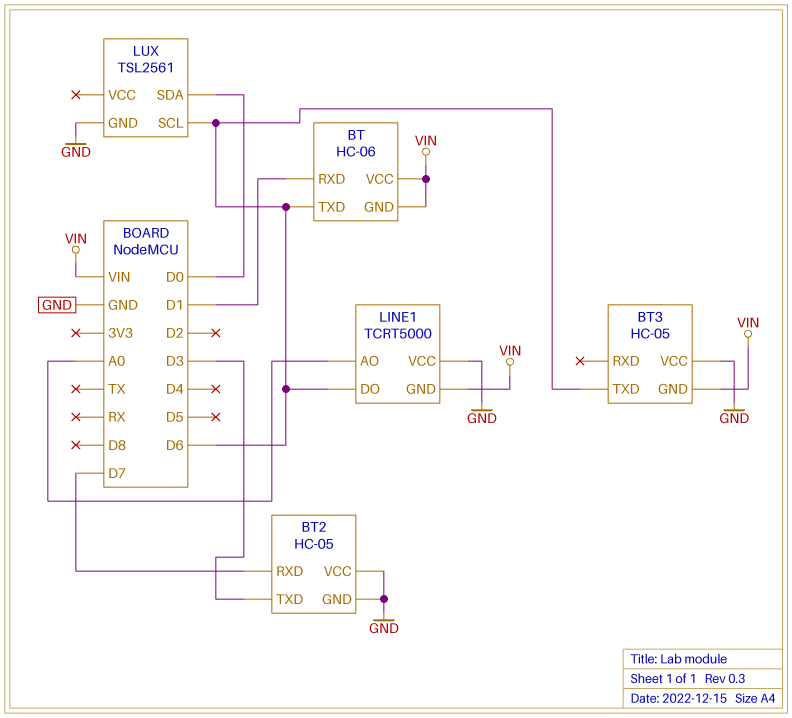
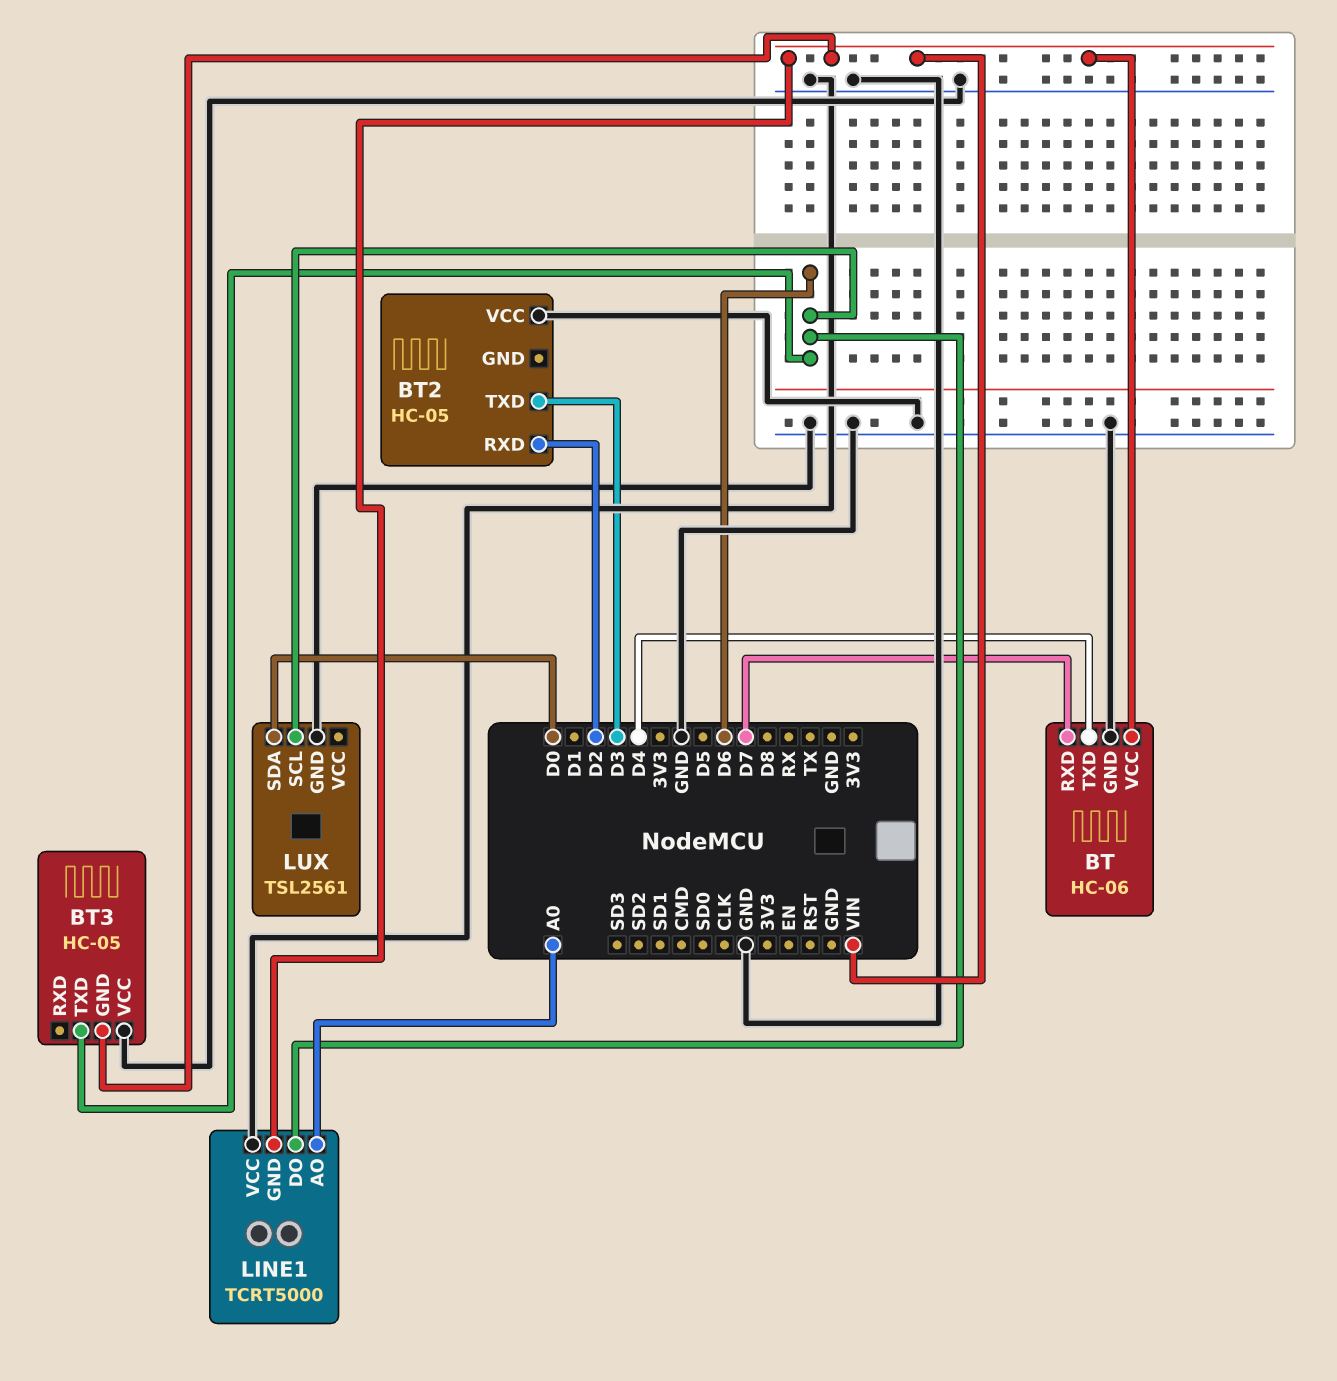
BT pin GND: VIN -> GND
BT pin RXD: D1 -> D7
BT pin TXD: D6 -> D4
BT2 pin GND: GND -> none
BT2 pin RXD: D7 -> D2

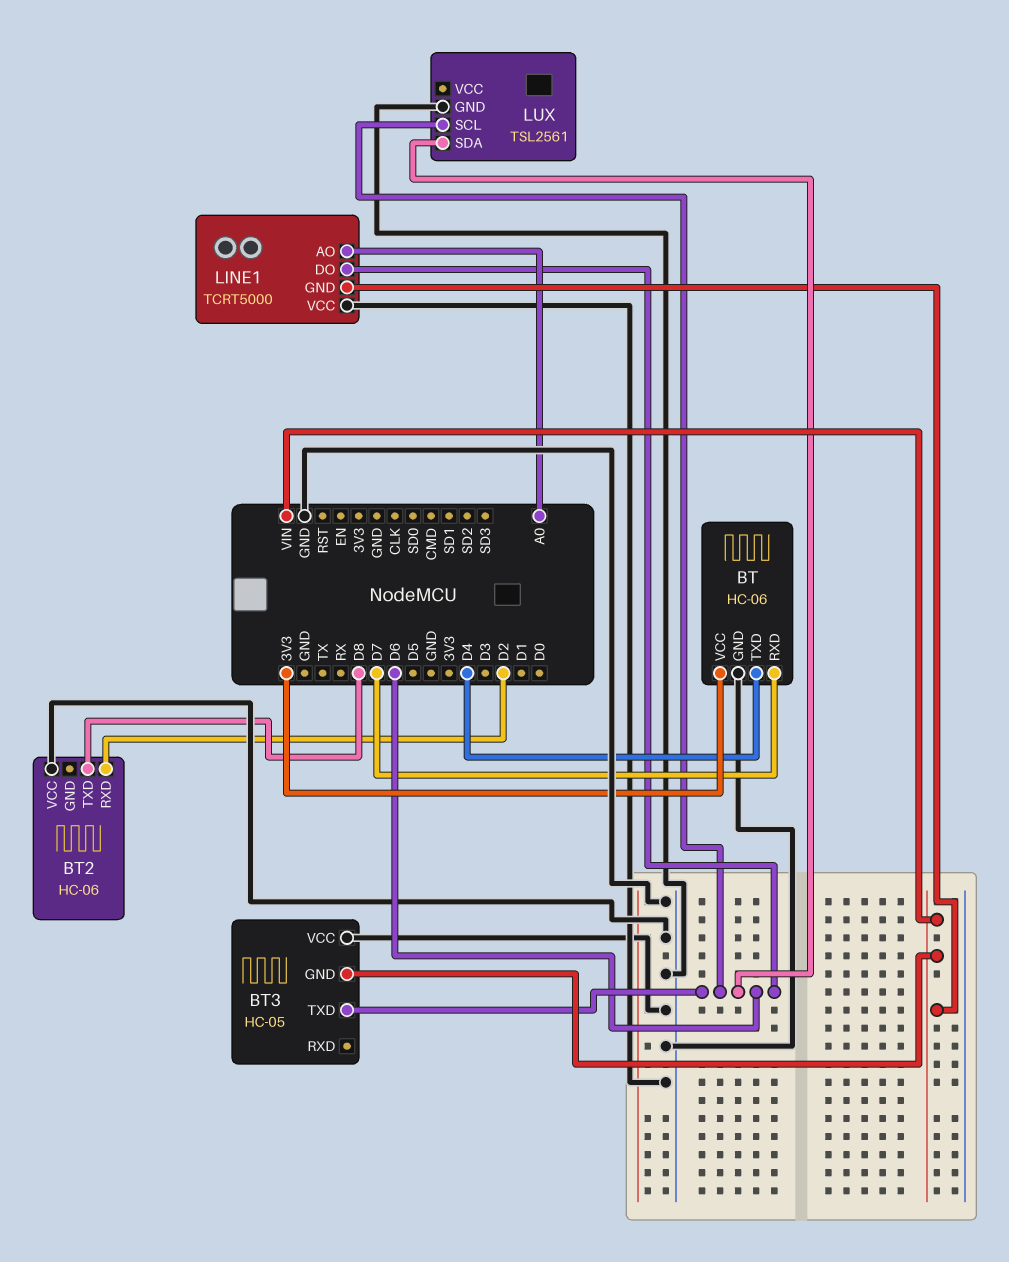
BT pin VCC: VIN -> 3V3
BT2: HC-05 -> HC-06
BT2 pin TXD: D3 -> D8
LUX pin SDA: D0 -> D6

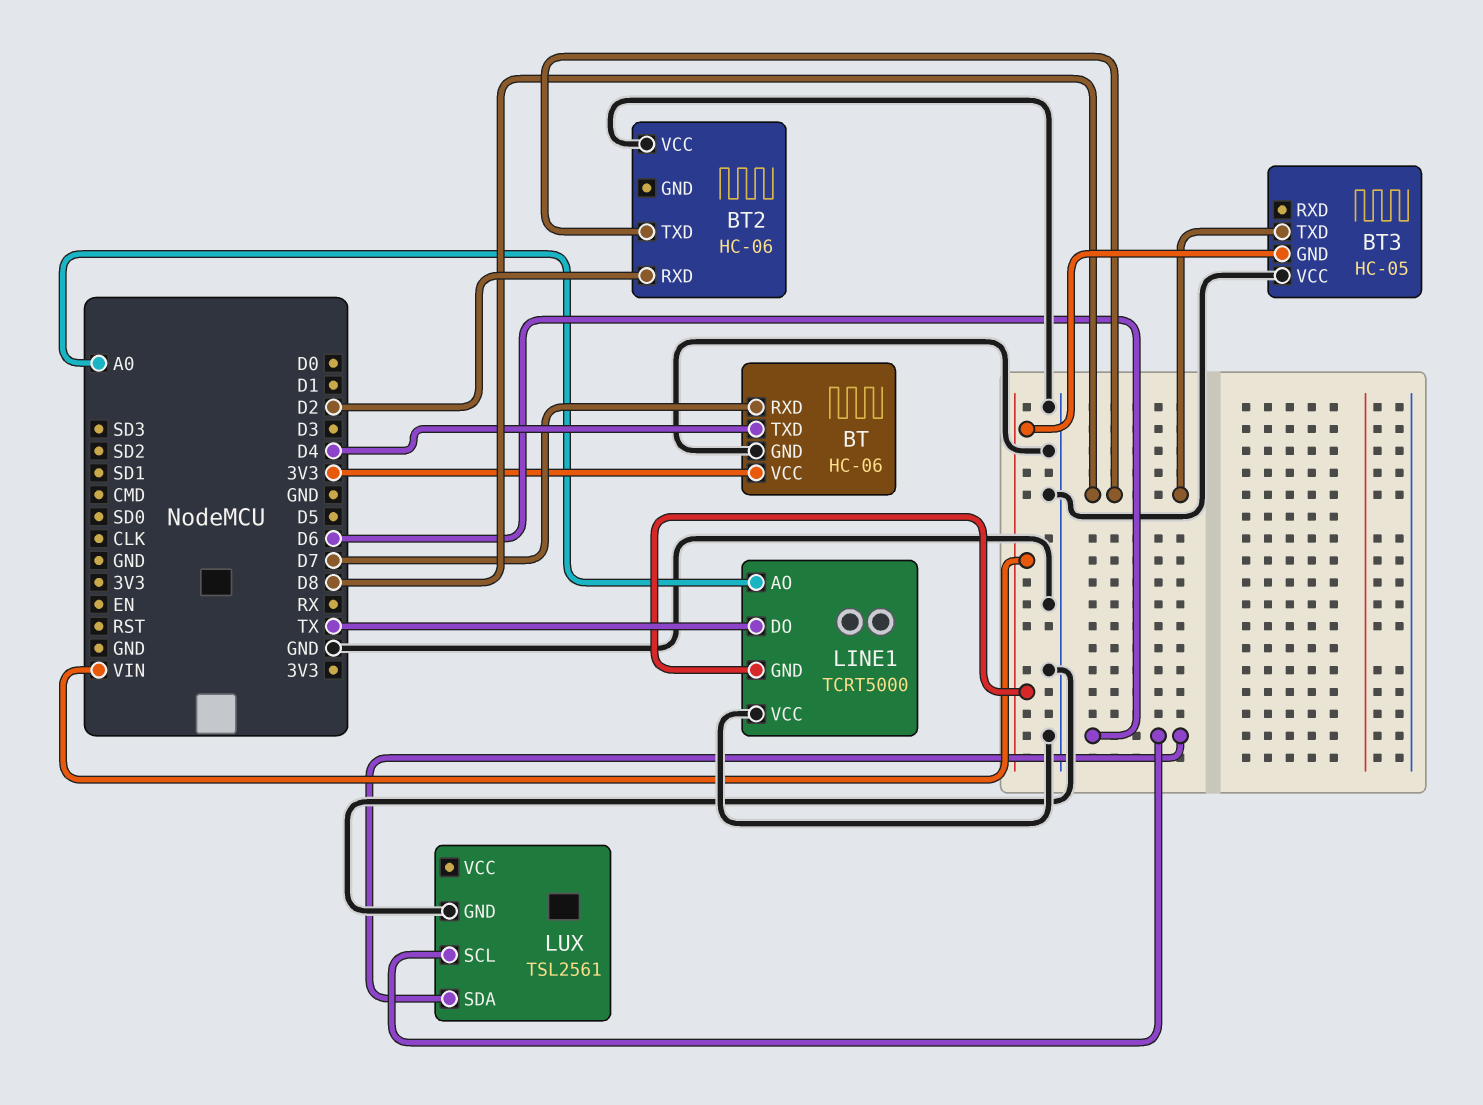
BT3 pin TXD: D6 -> D8
LINE1 pin DO: D6 -> TX

